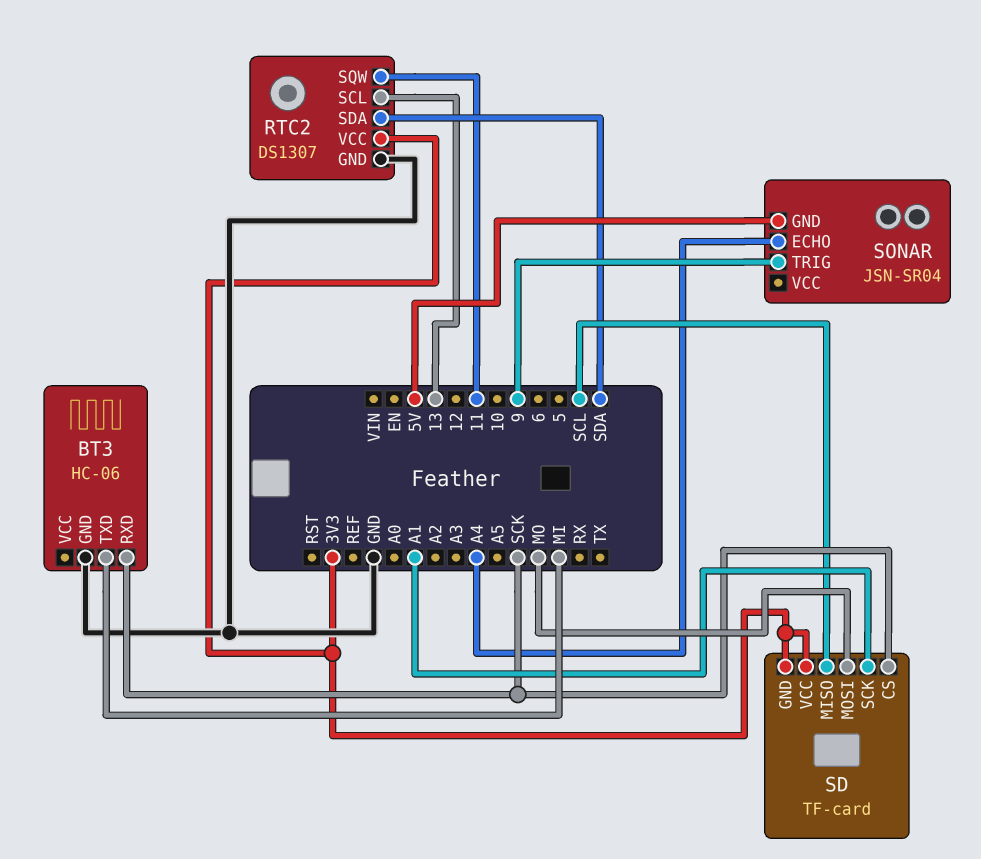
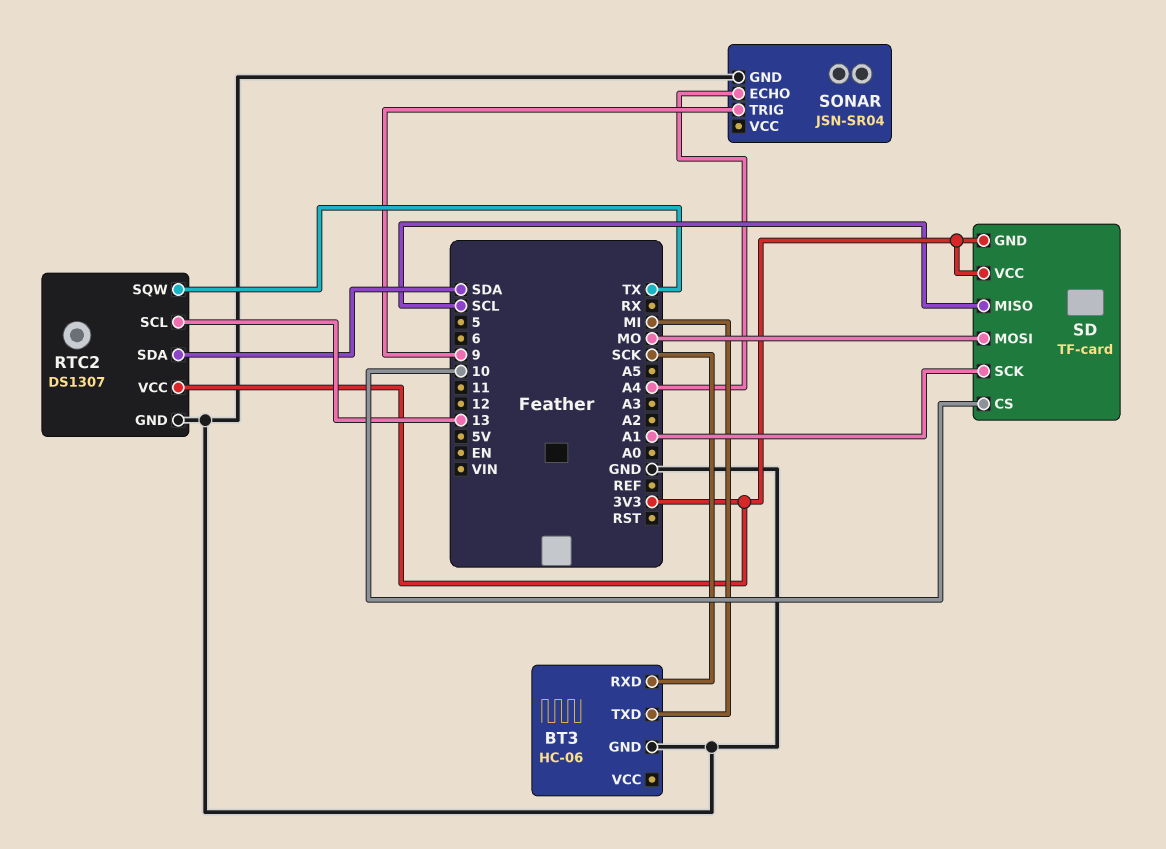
RTC2 pin SQW: 11 -> TX
SD pin CS: SCK -> 10
SONAR pin GND: 5V -> GND

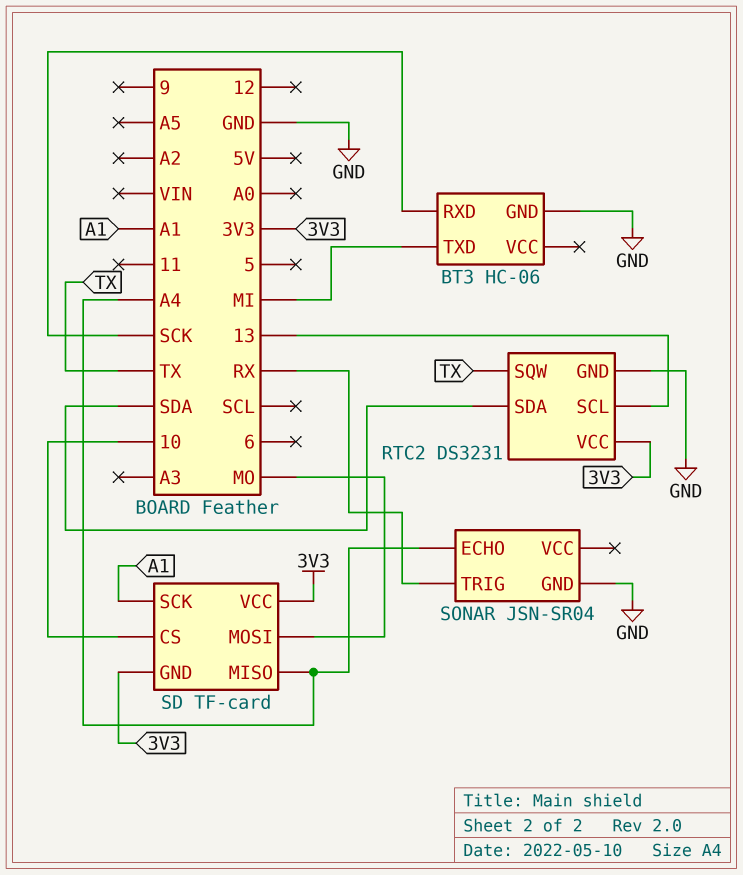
RTC2: DS1307 -> DS3231
SD pin MISO: SCL -> A4
SONAR pin TRIG: 9 -> RX

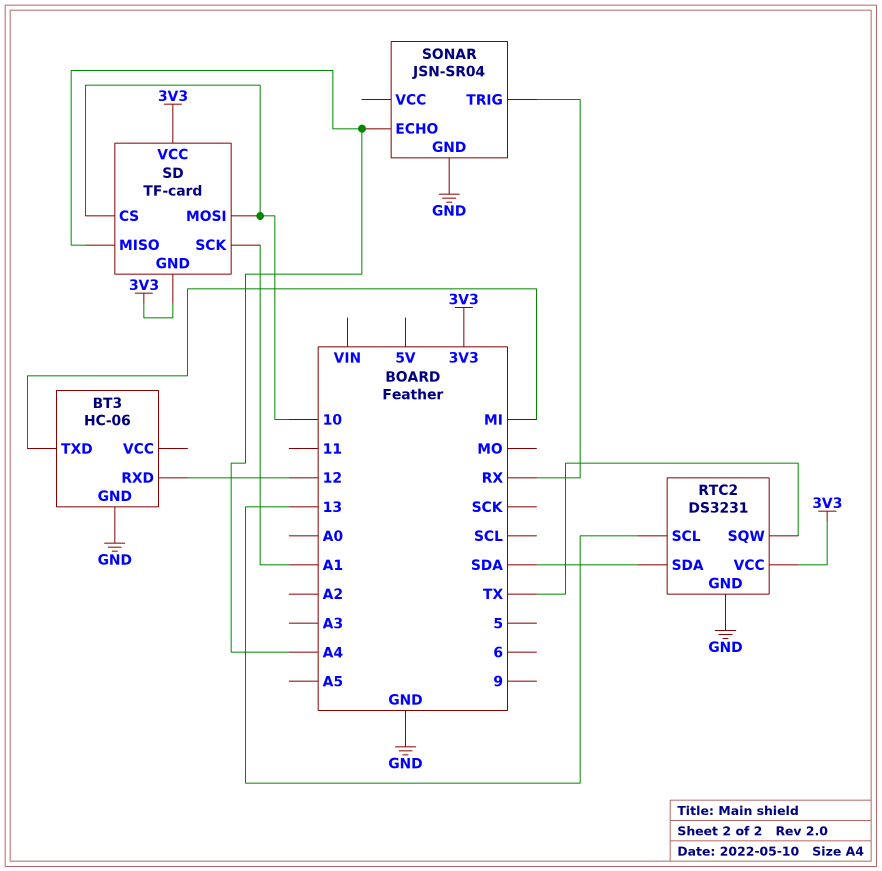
BT3 pin RXD: SCK -> 12
SD pin MOSI: MO -> 10

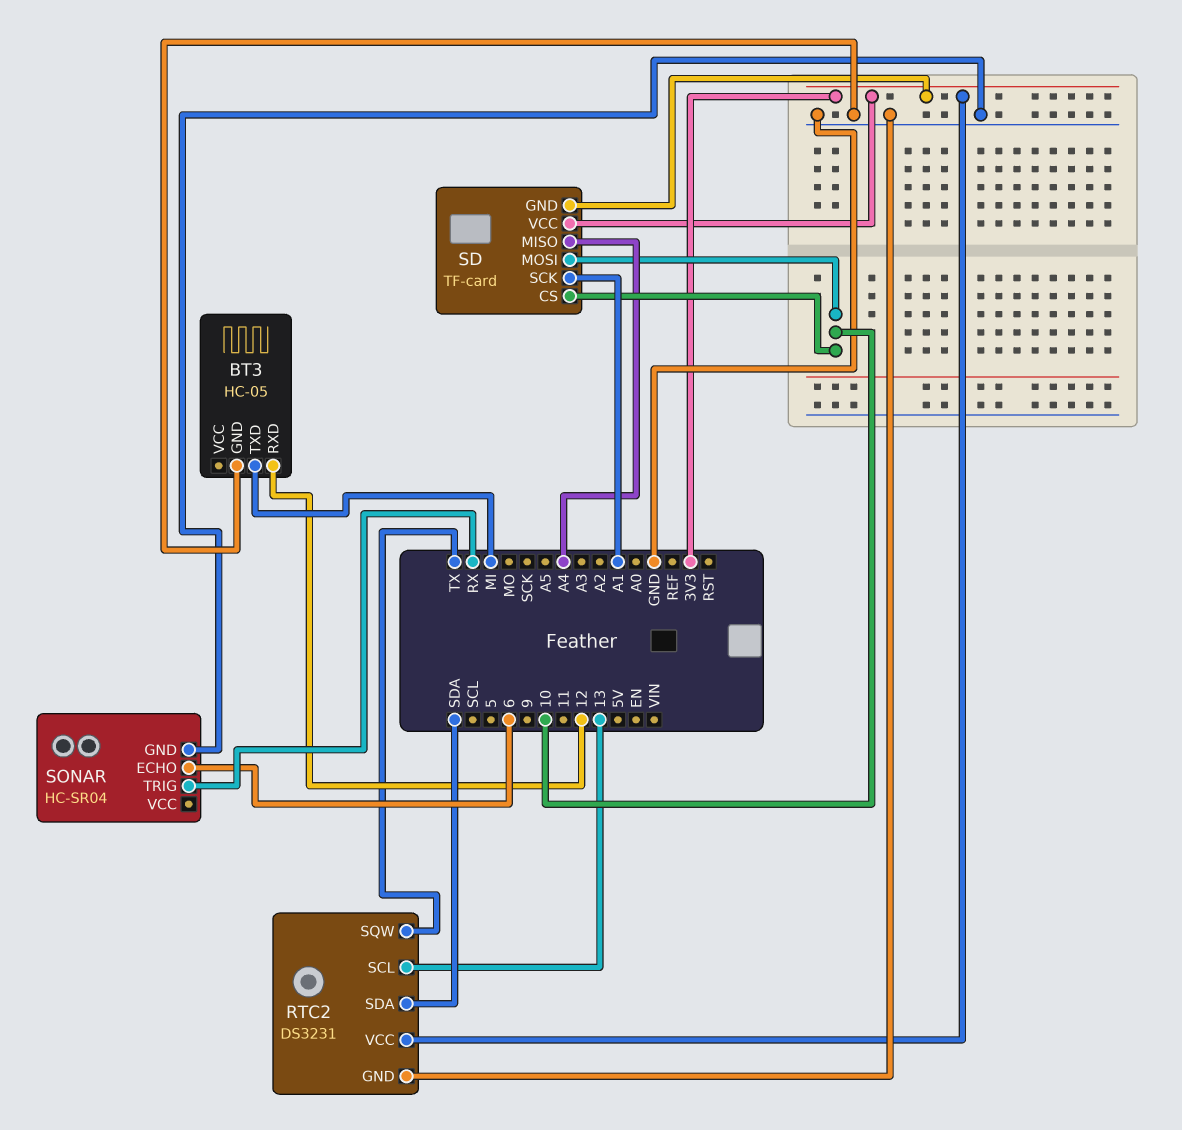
BT3: HC-06 -> HC-05
SONAR: JSN-SR04 -> HC-SR04
SONAR pin ECHO: A4 -> 6

